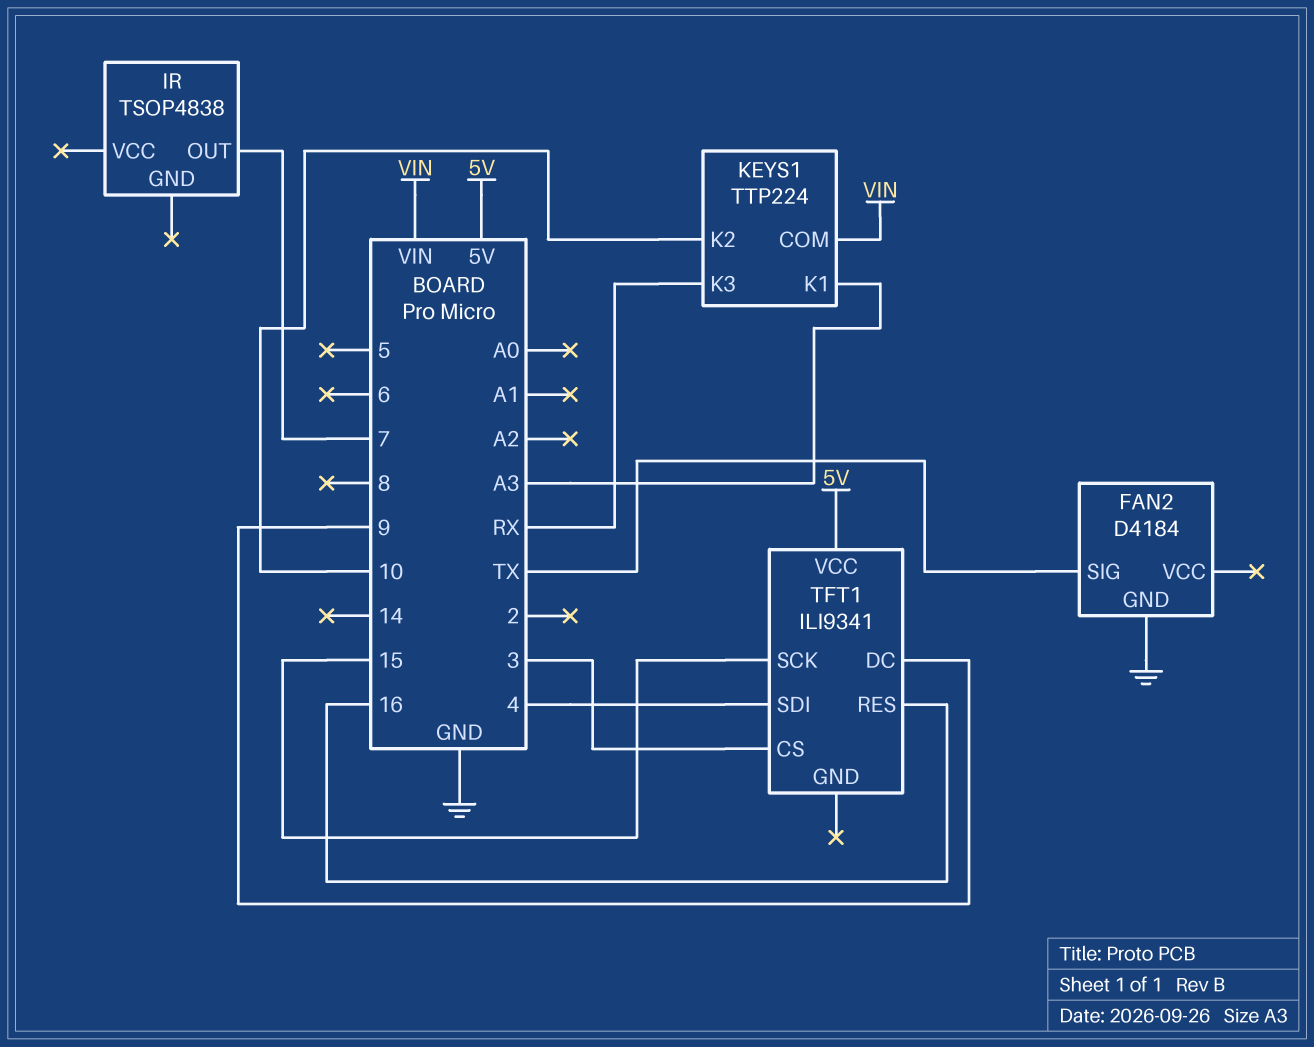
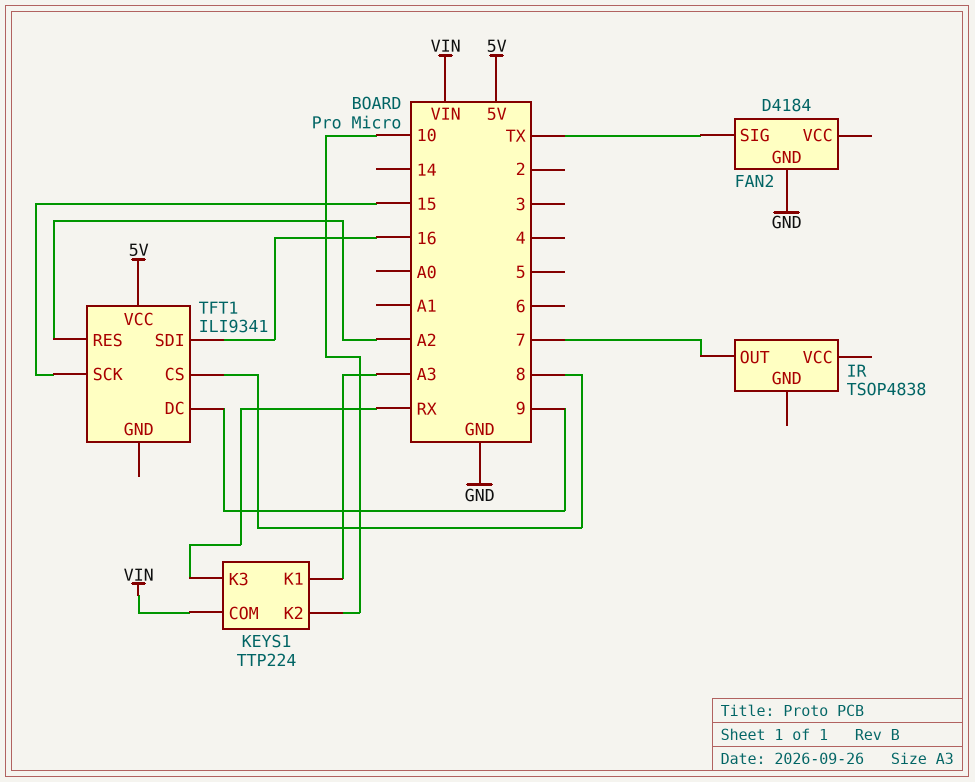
TFT1 pin CS: 3 -> 8
TFT1 pin RES: 16 -> A2
TFT1 pin SDI: 4 -> 16

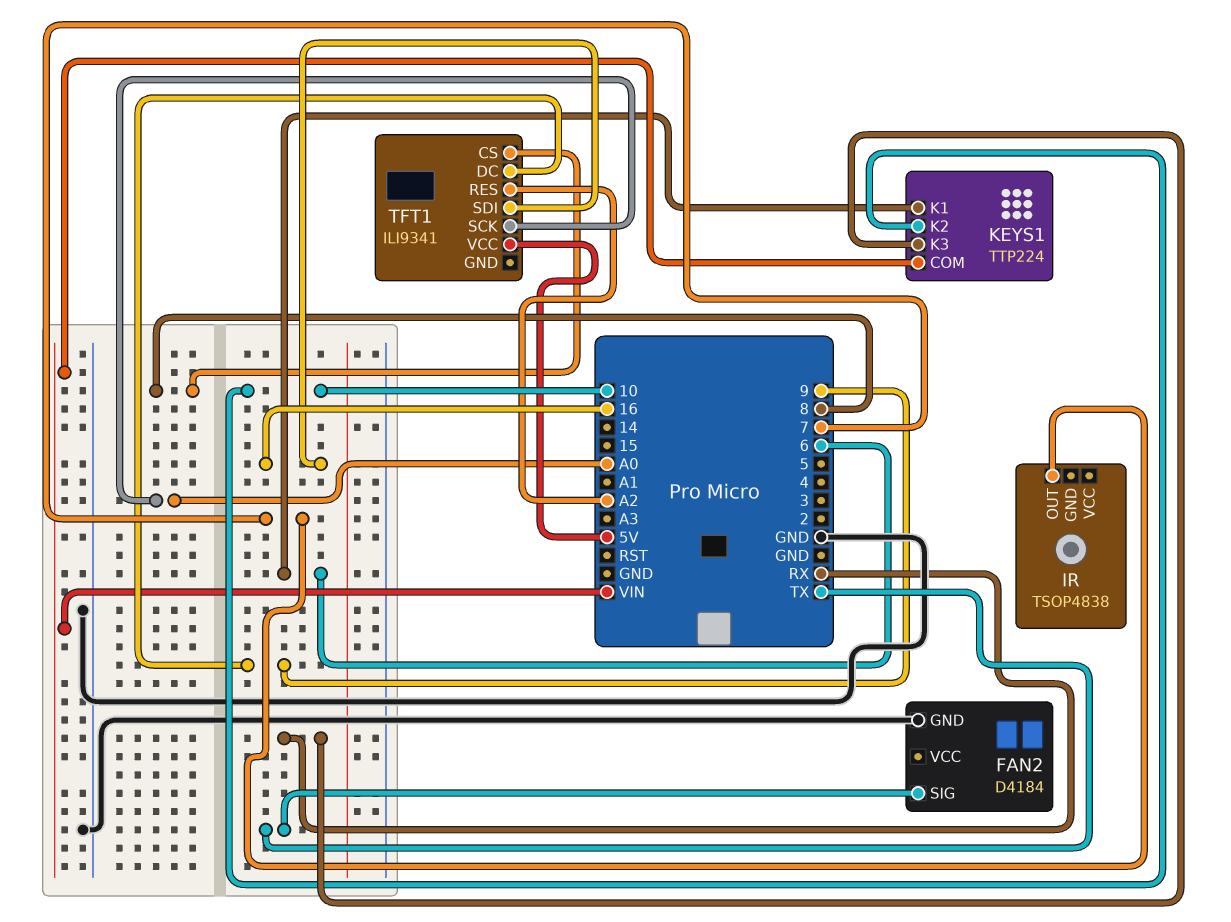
KEYS1 pin K1: A3 -> 6
TFT1 pin SCK: 15 -> A0

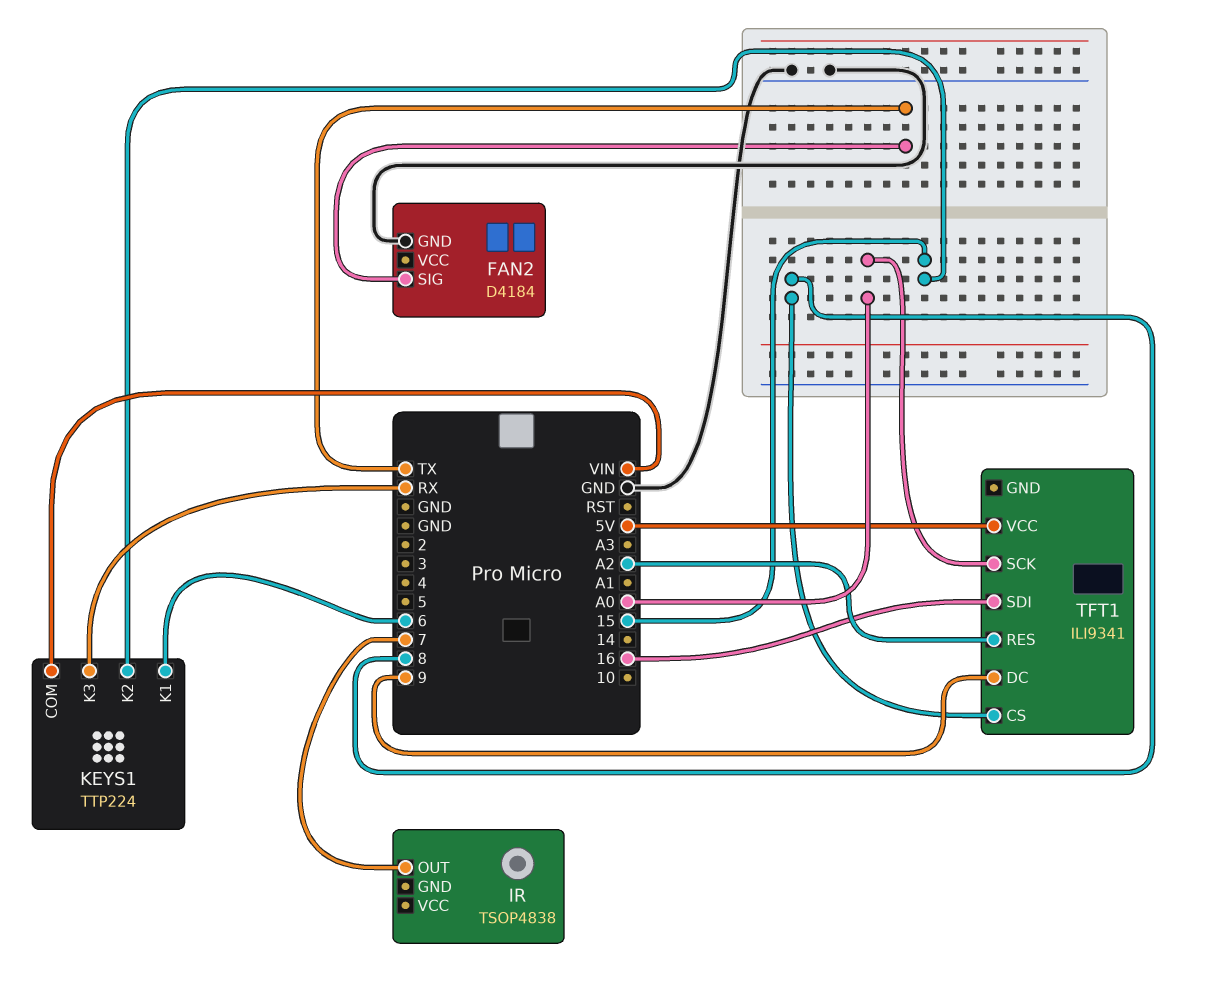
KEYS1 pin K2: 10 -> 15

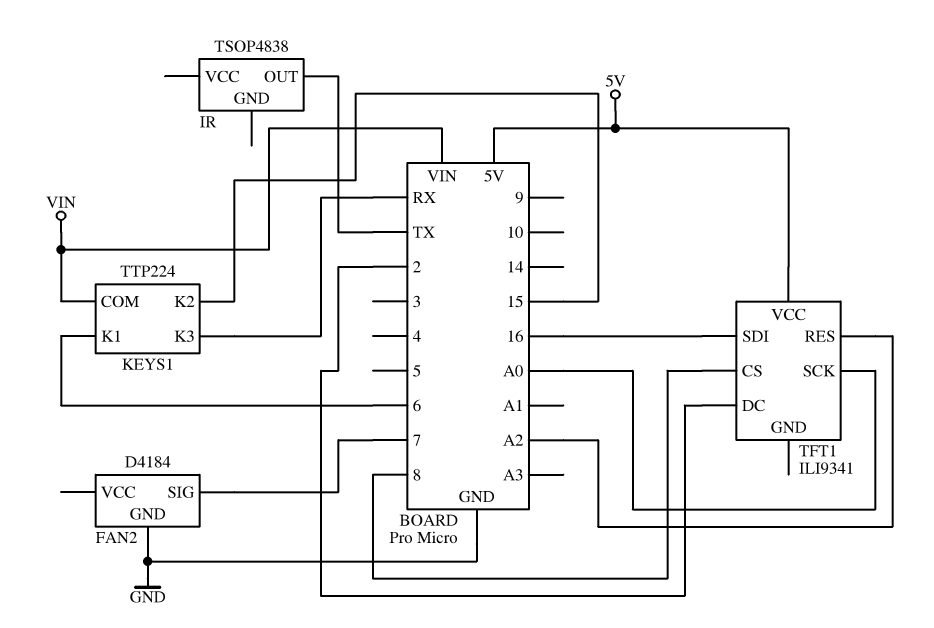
FAN2 pin SIG: TX -> 7
IR pin OUT: 7 -> TX
TFT1 pin DC: 9 -> 2

